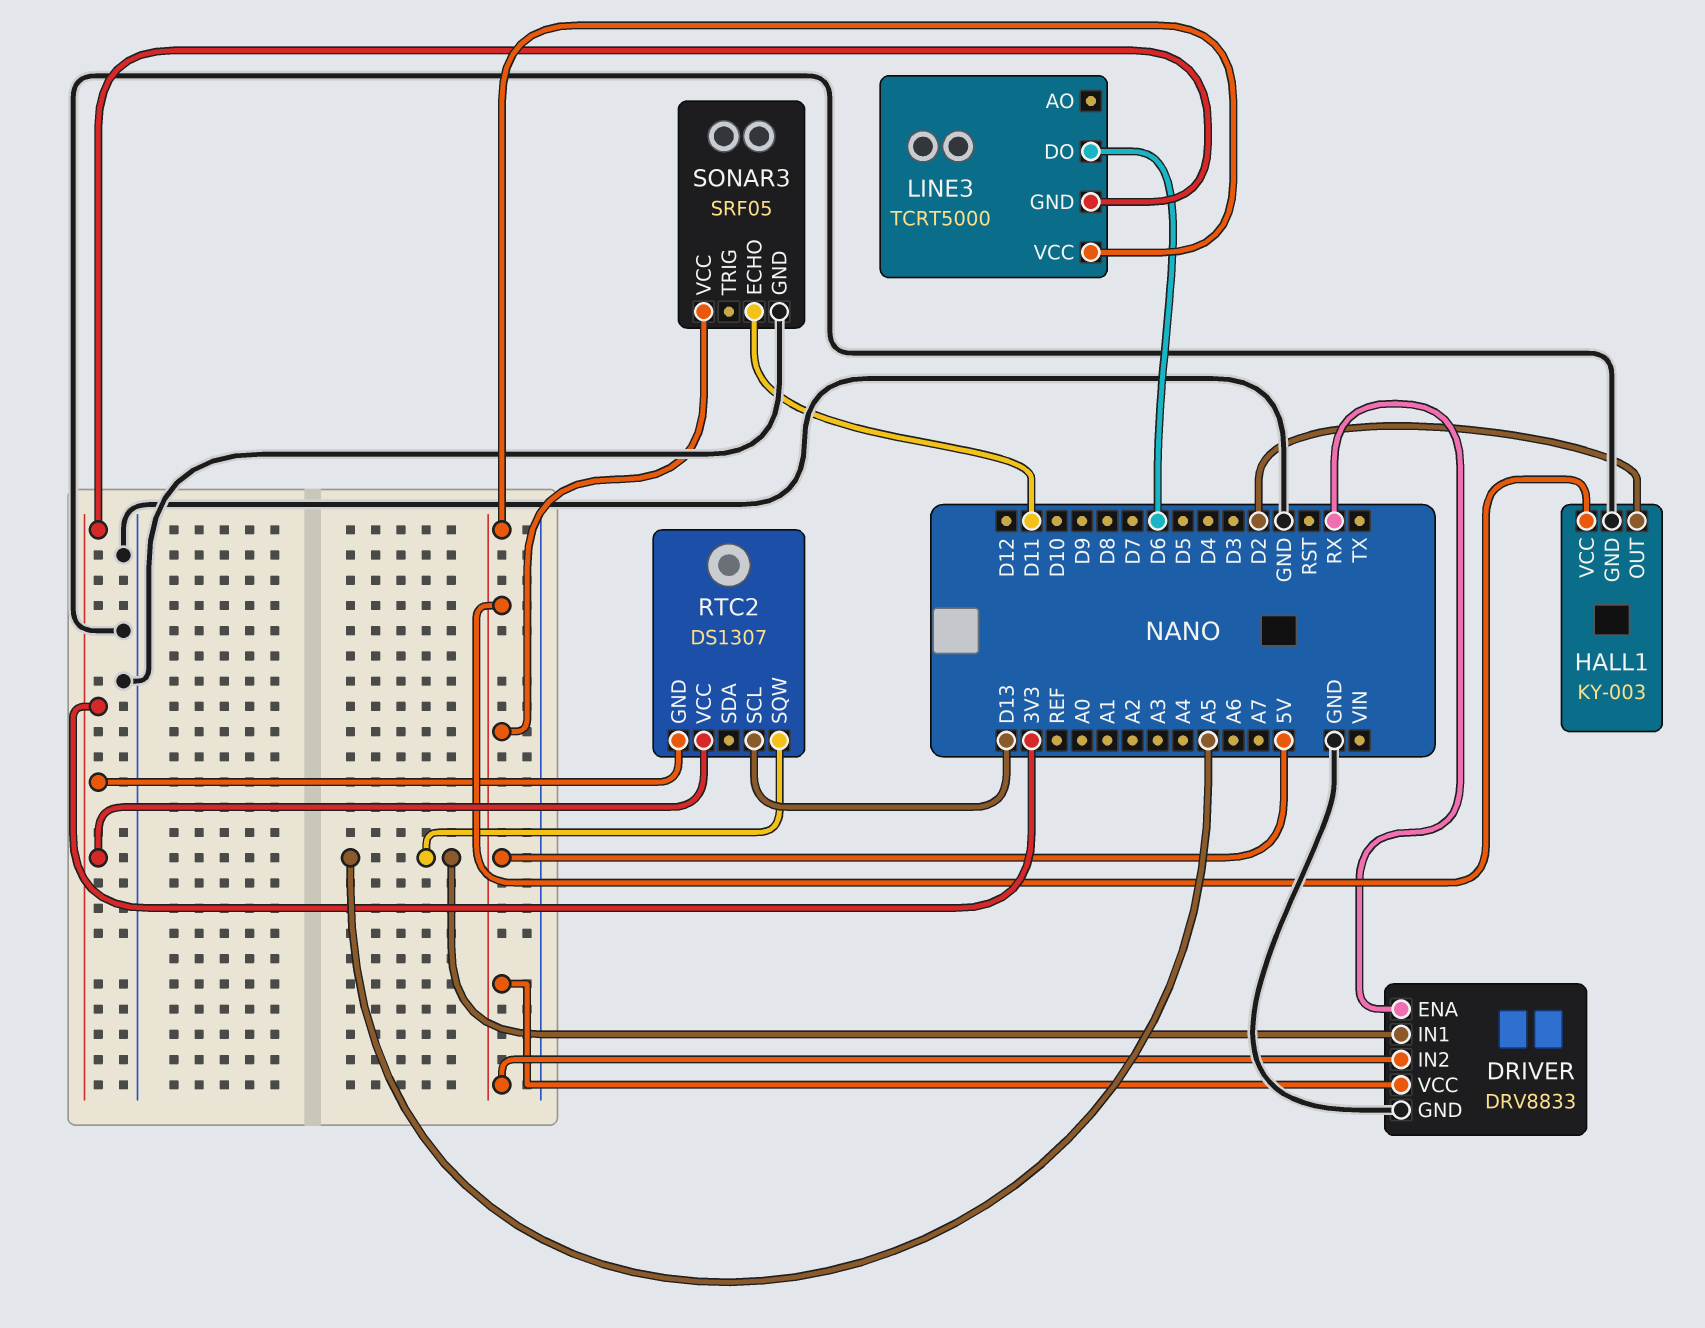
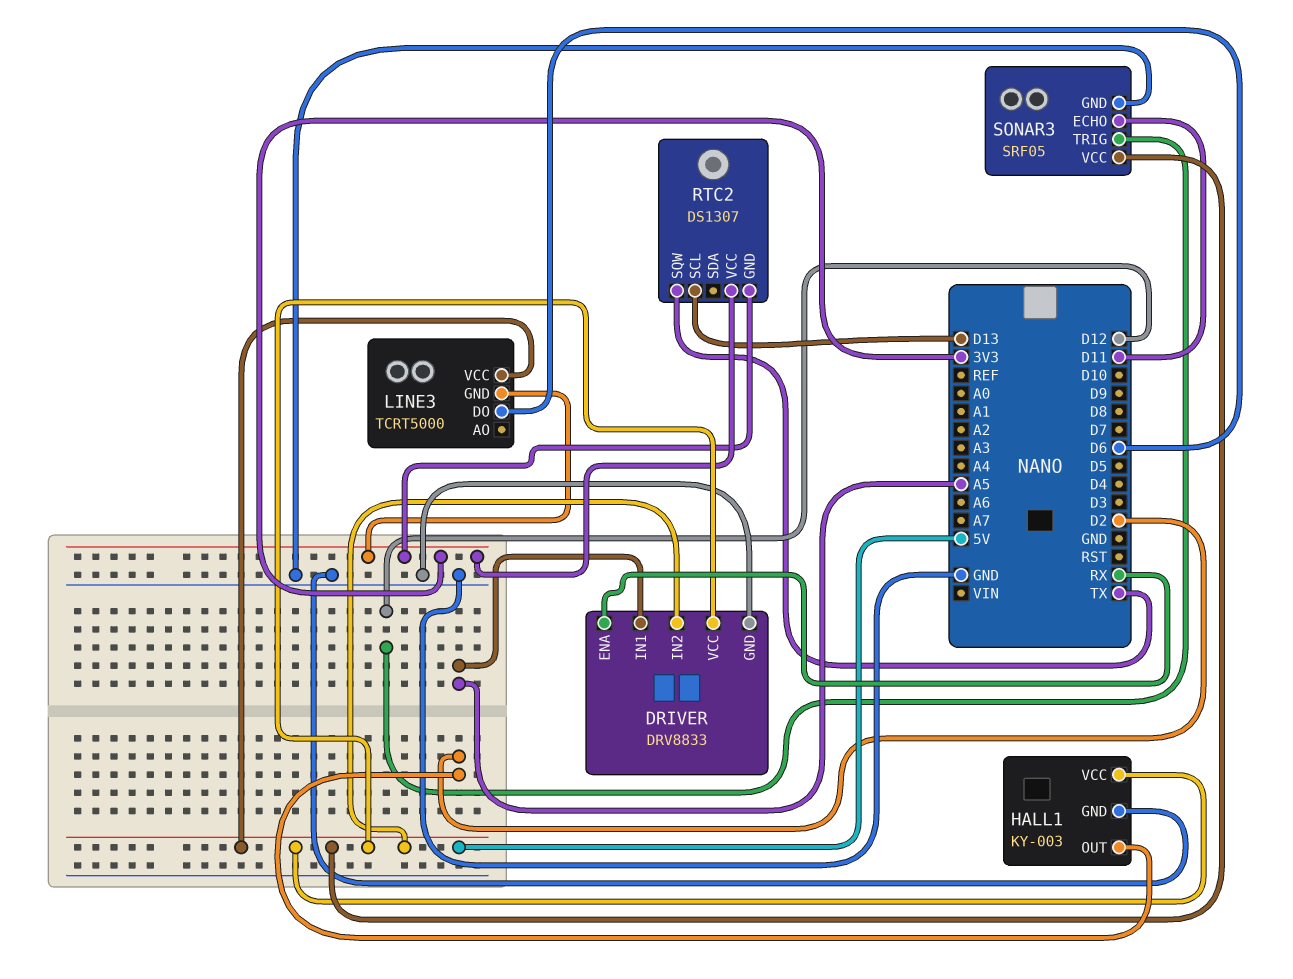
RTC2 pin SQW: A5 -> TX
SONAR3 pin TRIG: none -> D12

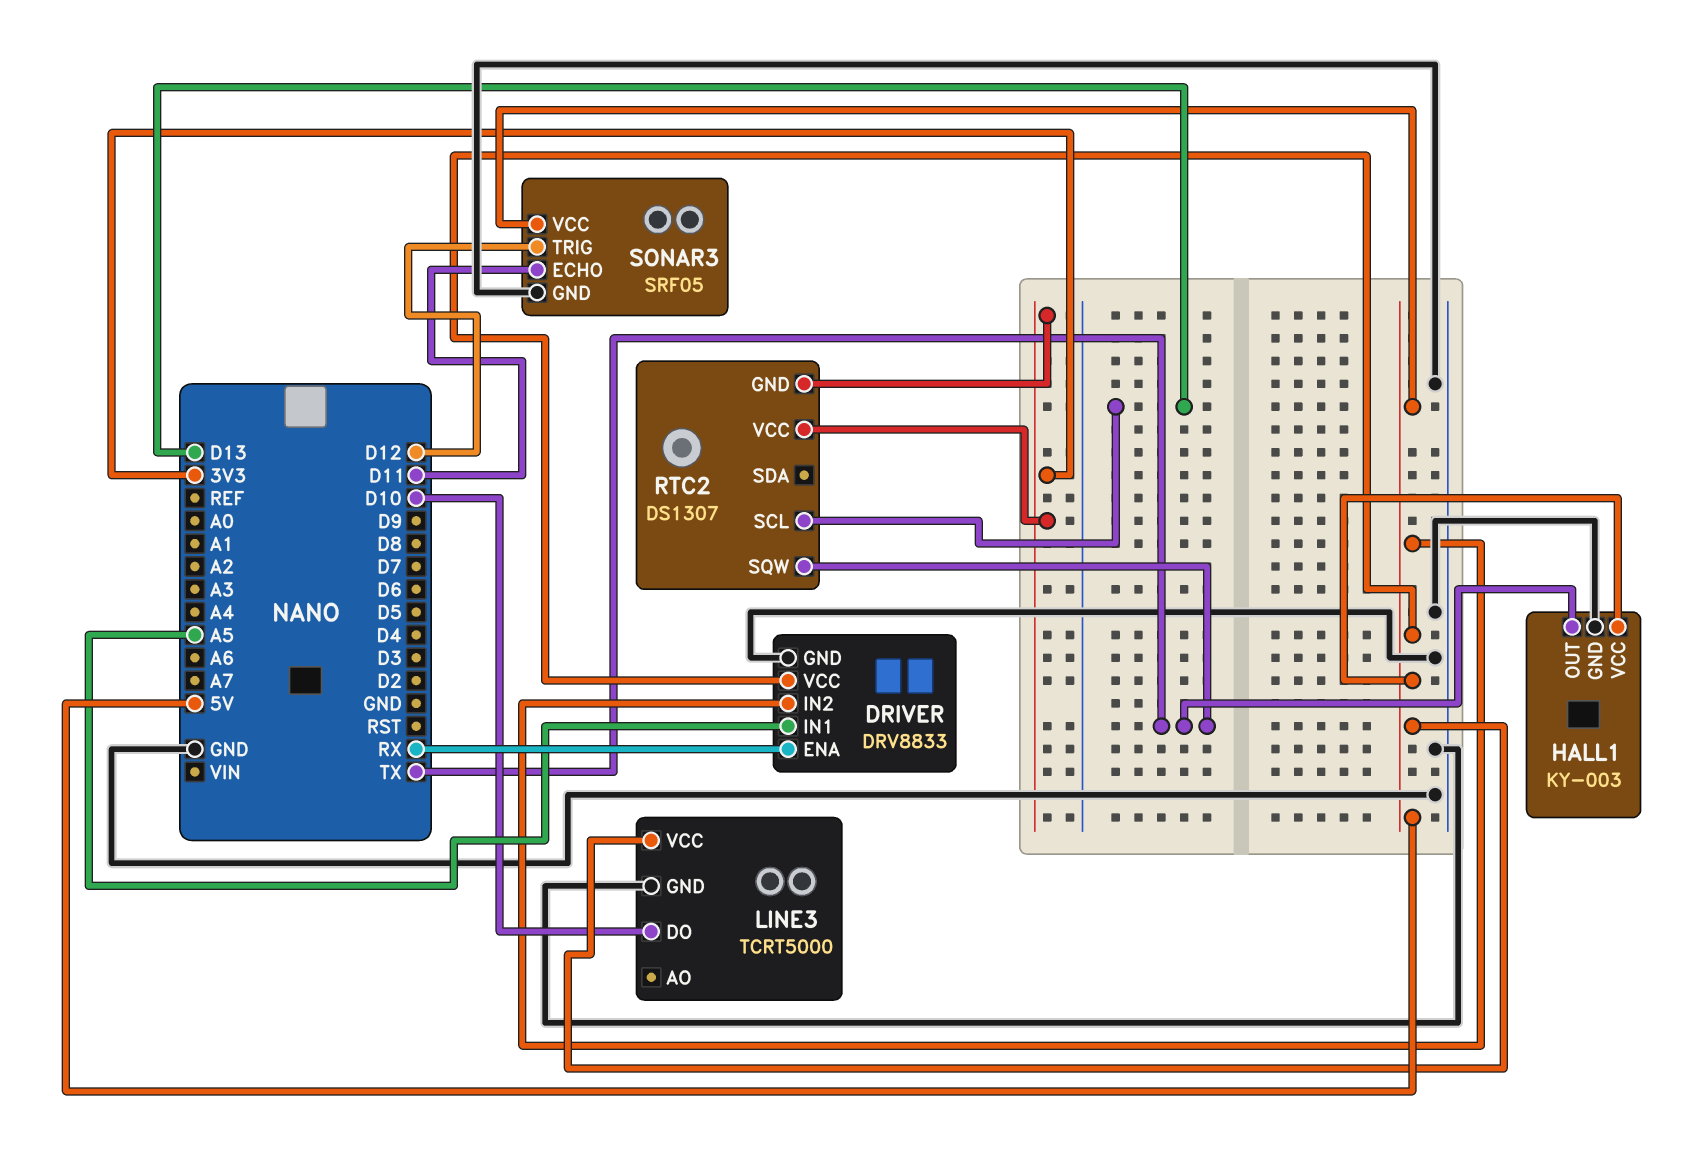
HALL1 pin OUT: D2 -> TX
LINE3 pin DO: D6 -> D10
LINE3 pin GND: 3V3 -> GND

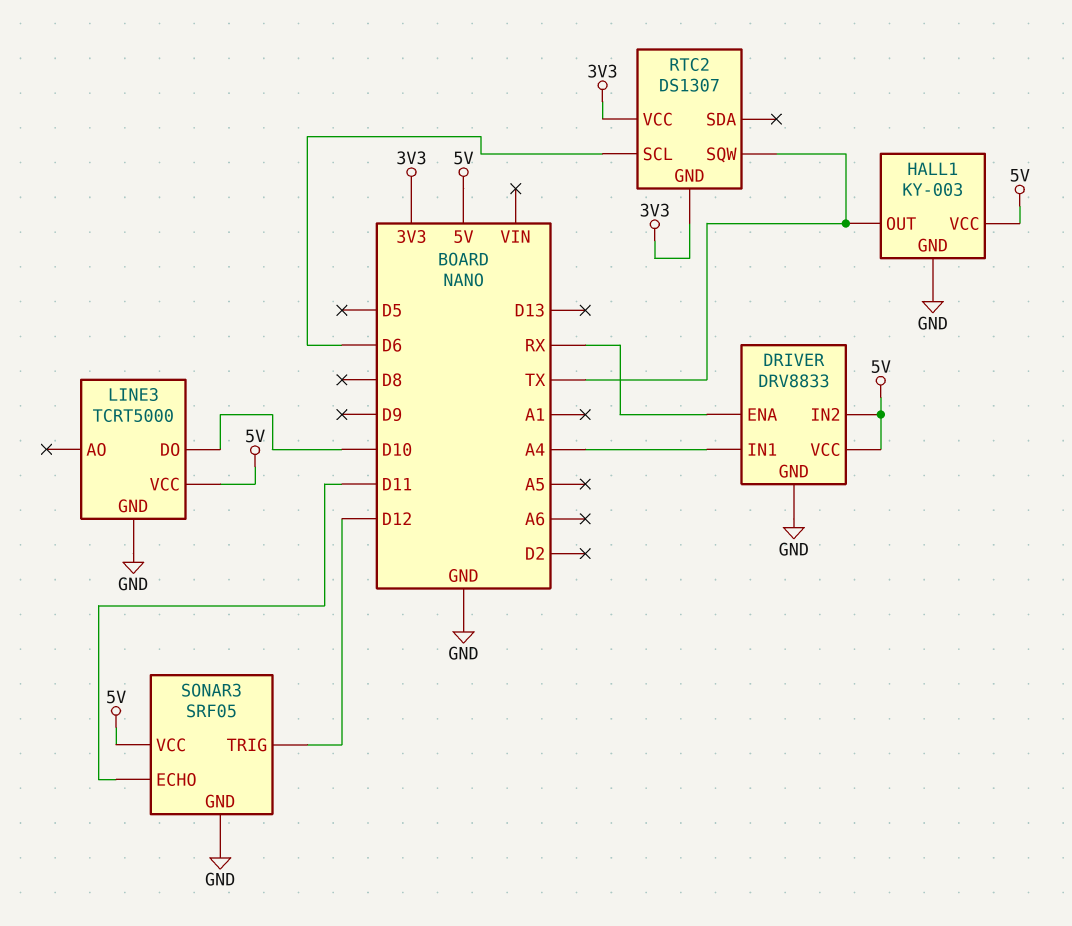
DRIVER pin IN1: A5 -> A4
RTC2 pin SCL: D13 -> D6

